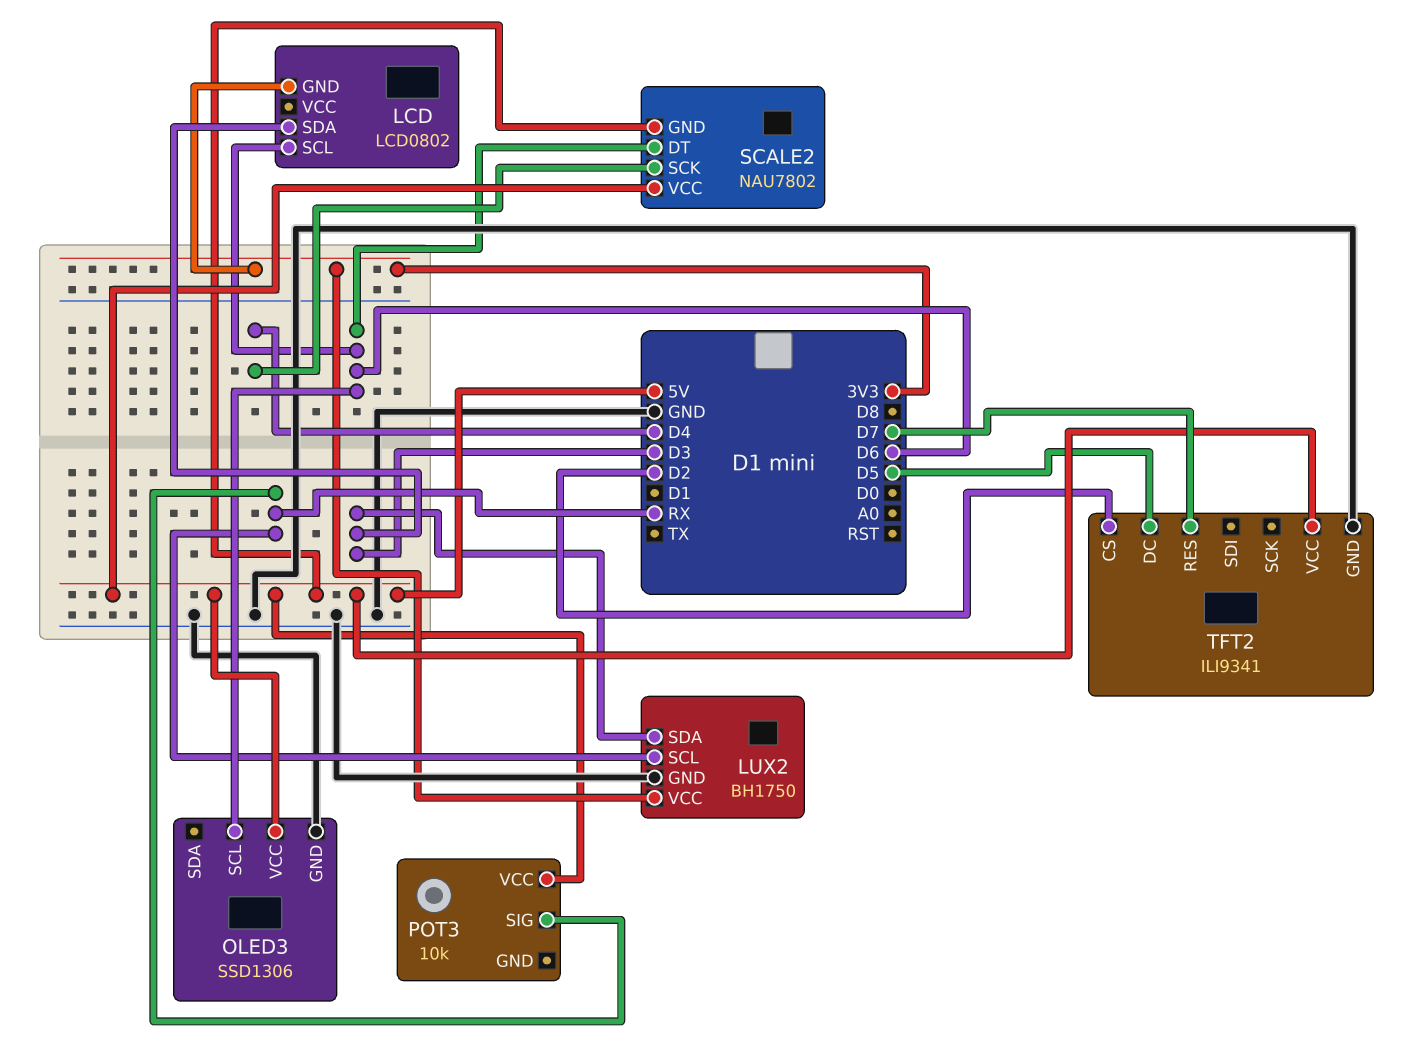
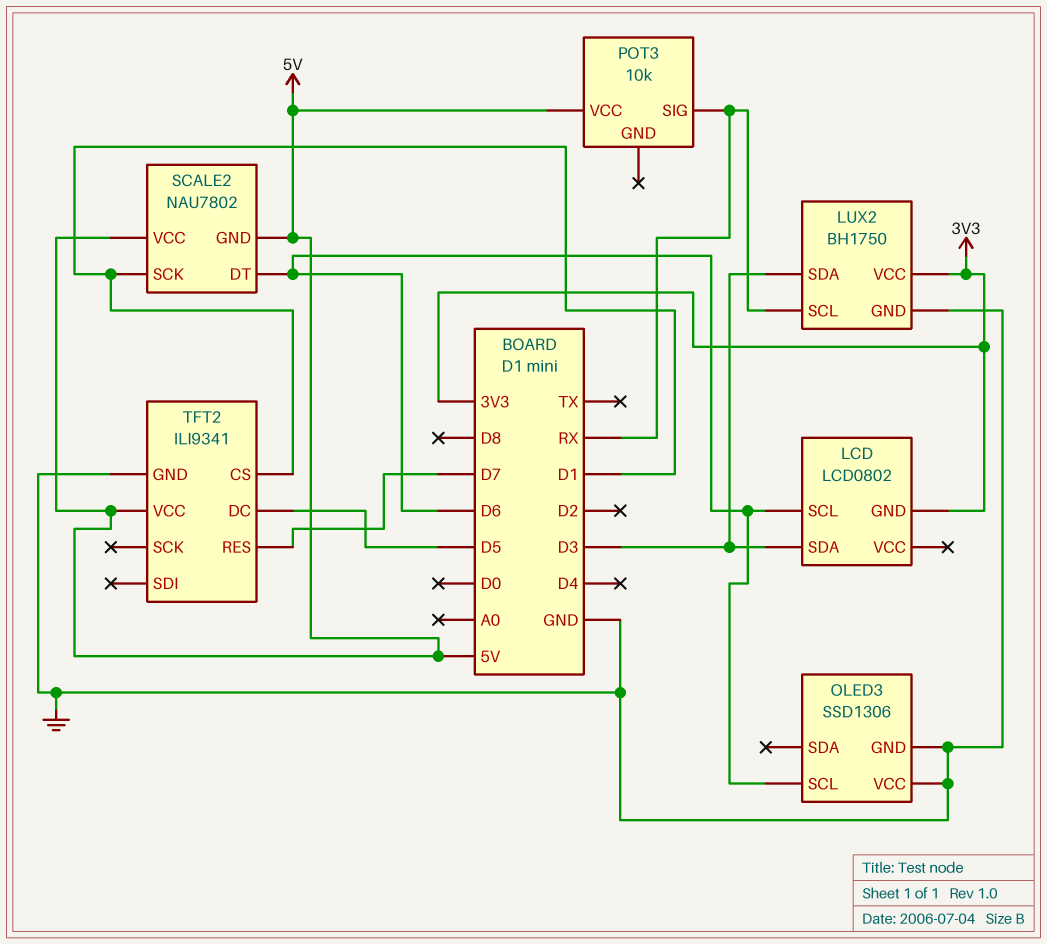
OLED3 pin VCC: 5V -> GND
SCALE2 pin SCK: D4 -> D1
TFT2 pin CS: D2 -> D1

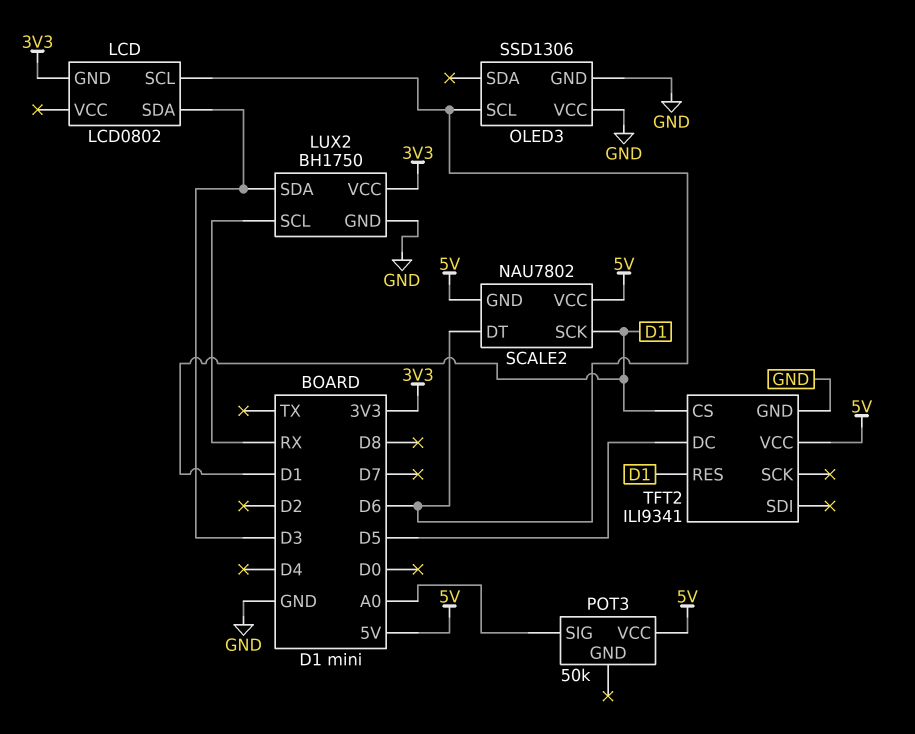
POT3: 10k -> 50k
POT3 pin SIG: RX -> A0
TFT2 pin RES: D7 -> D1

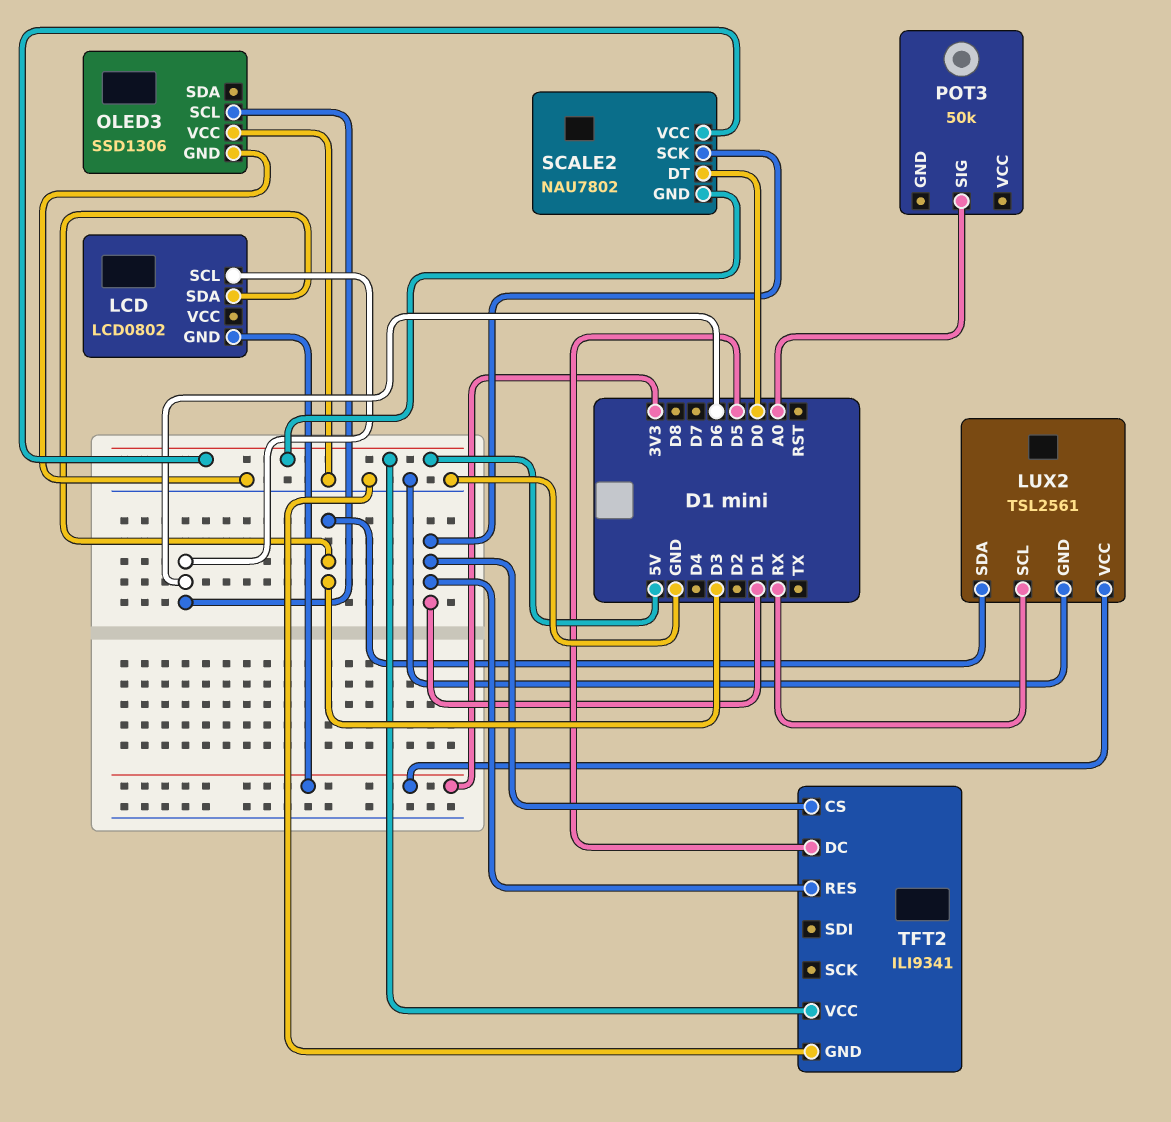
LUX2: BH1750 -> TSL2561
POT3 pin VCC: 5V -> none
SCALE2 pin DT: D6 -> D0

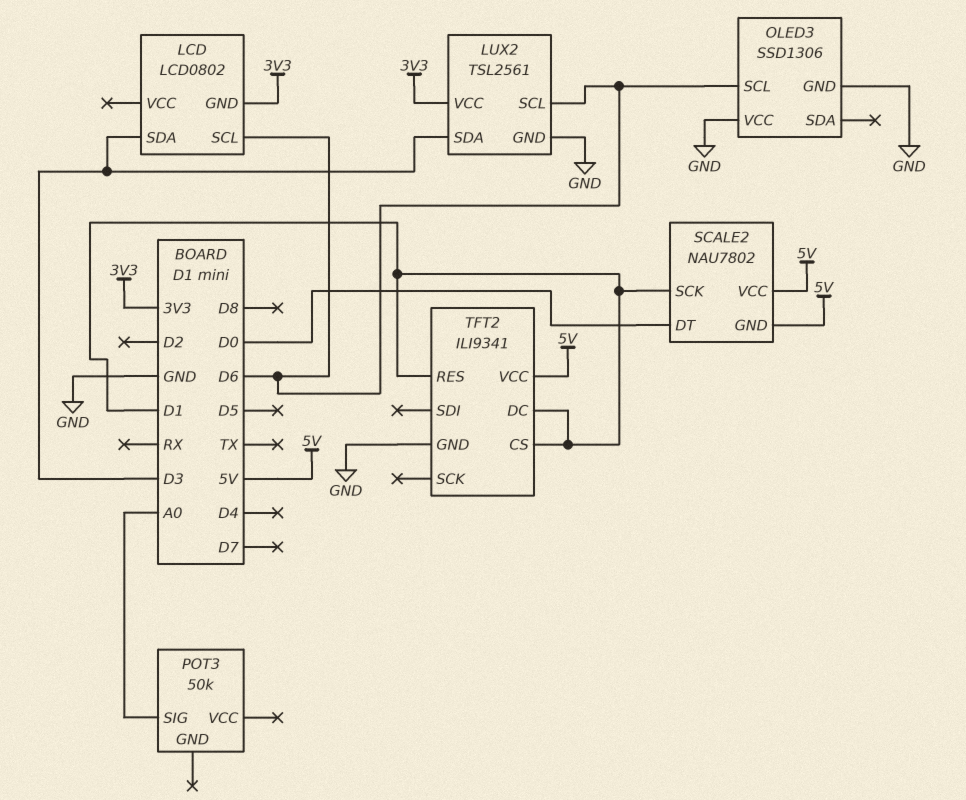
LUX2 pin SCL: RX -> D6
TFT2 pin DC: D5 -> D1

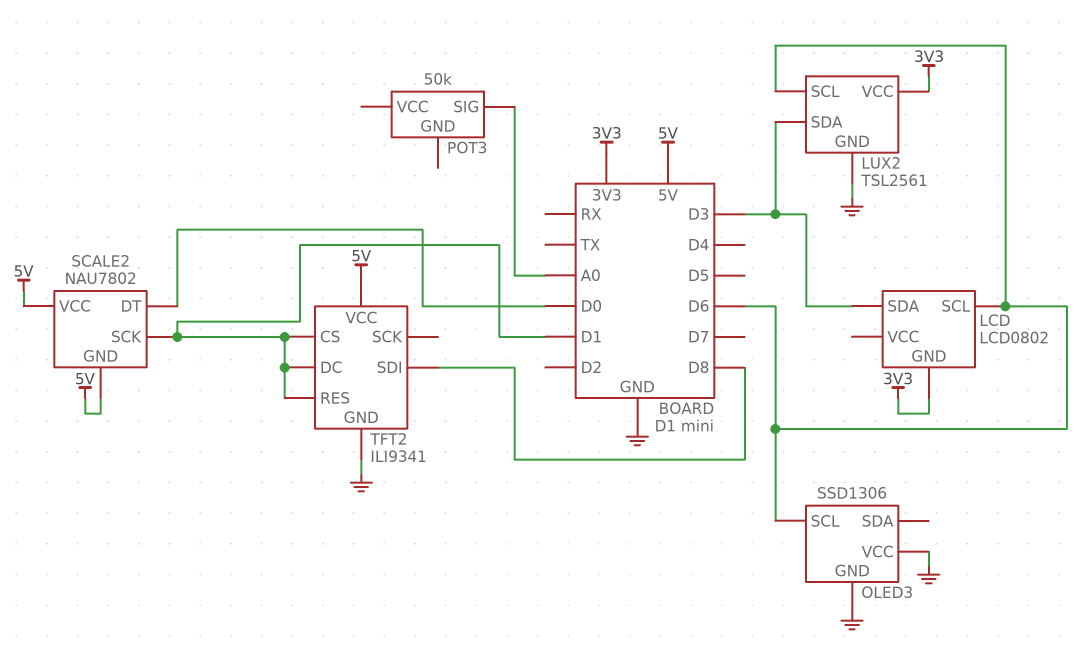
TFT2 pin SDI: none -> D8

